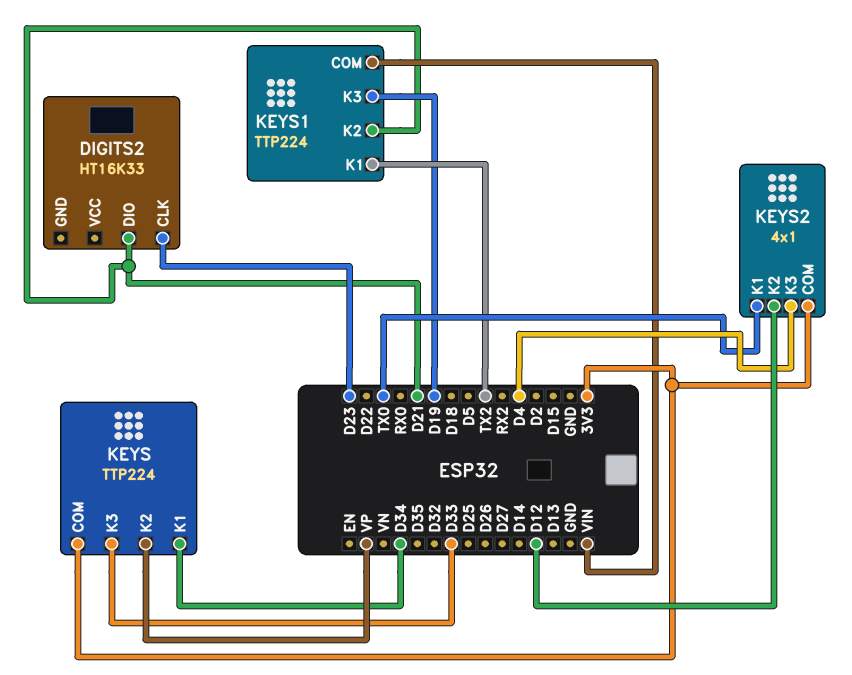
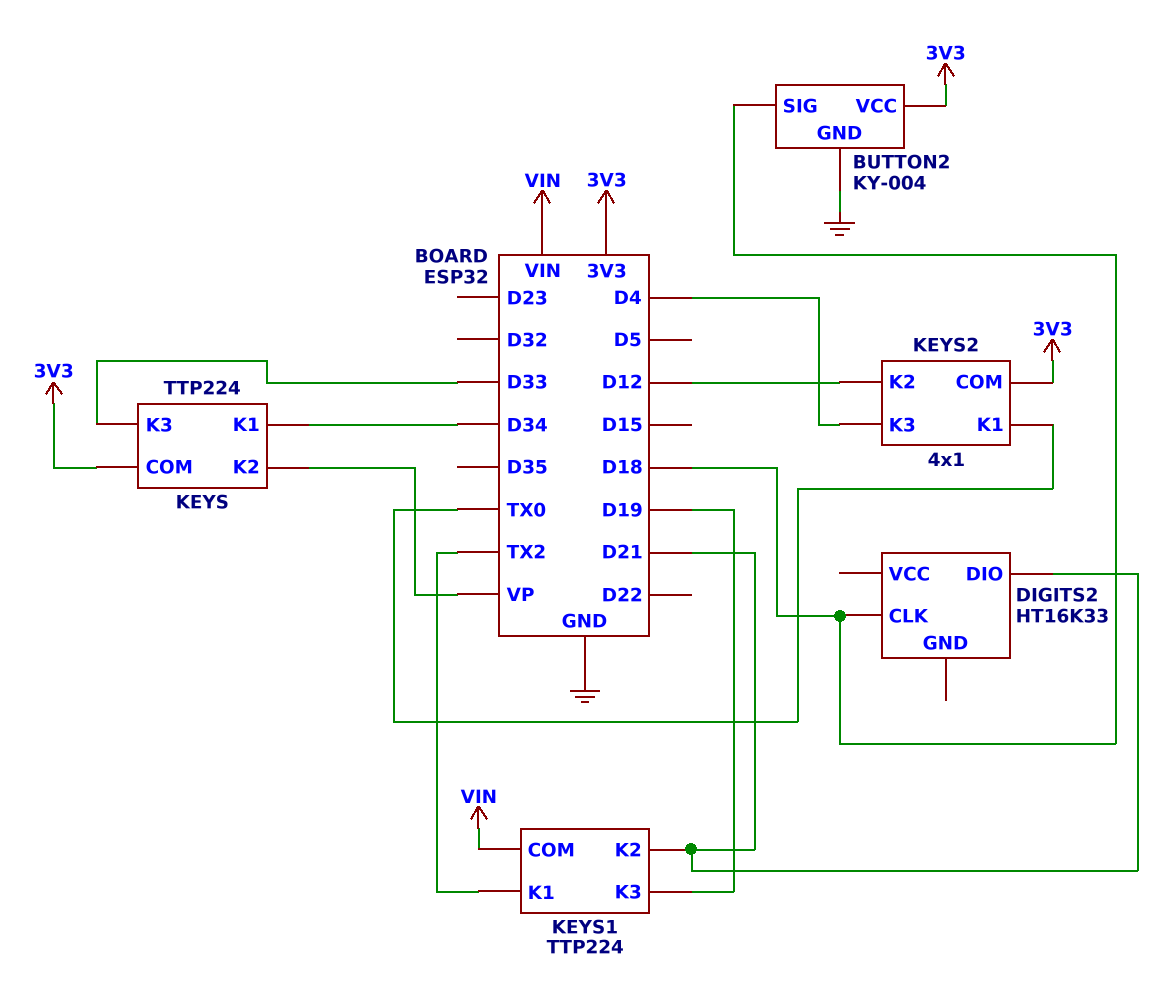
BUTTON2: none -> KY-004
BUTTON2 pin GND: none -> GND
BUTTON2 pin SIG: none -> D18
BUTTON2 pin VCC: none -> 3V3
DIGITS2 pin CLK: D23 -> D18

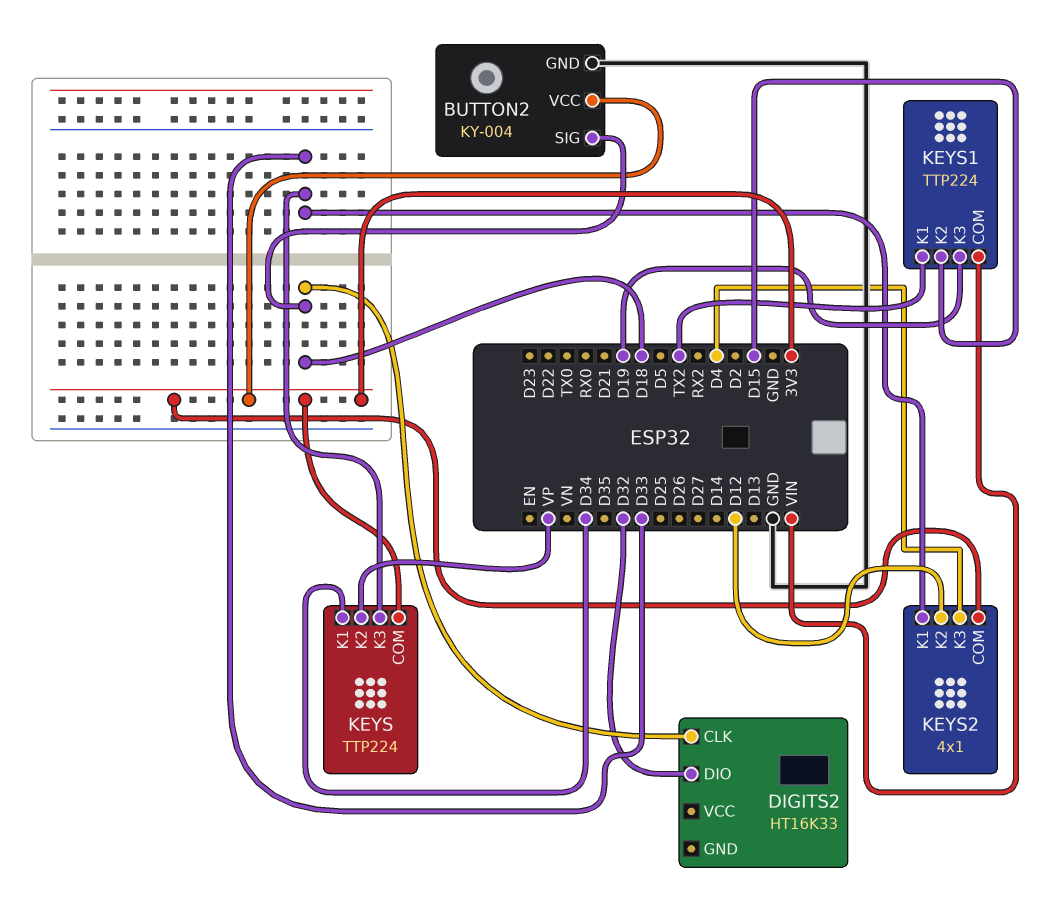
DIGITS2 pin DIO: D21 -> D32
KEYS1 pin K2: D21 -> D15
KEYS2 pin K1: TX0 -> D33

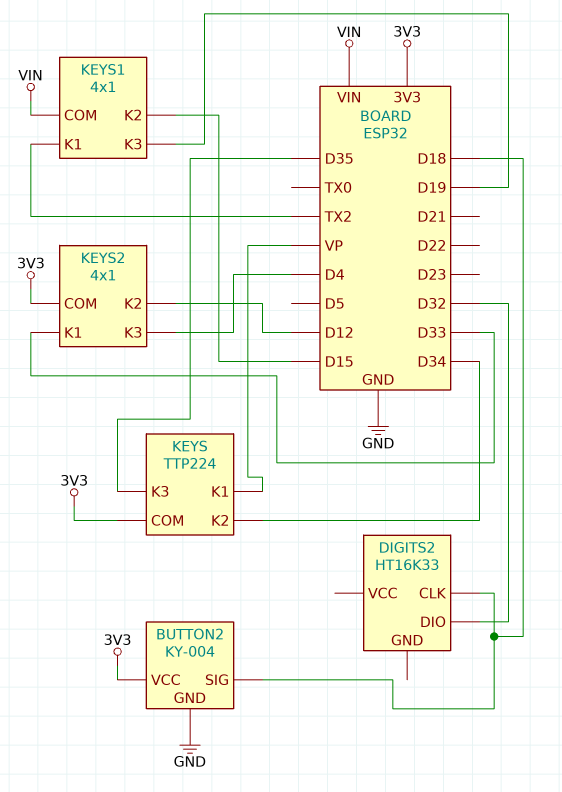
KEYS pin K1: D34 -> VP
KEYS pin K2: VP -> D34
KEYS pin K3: D33 -> D35
KEYS1: TTP224 -> 4x1

